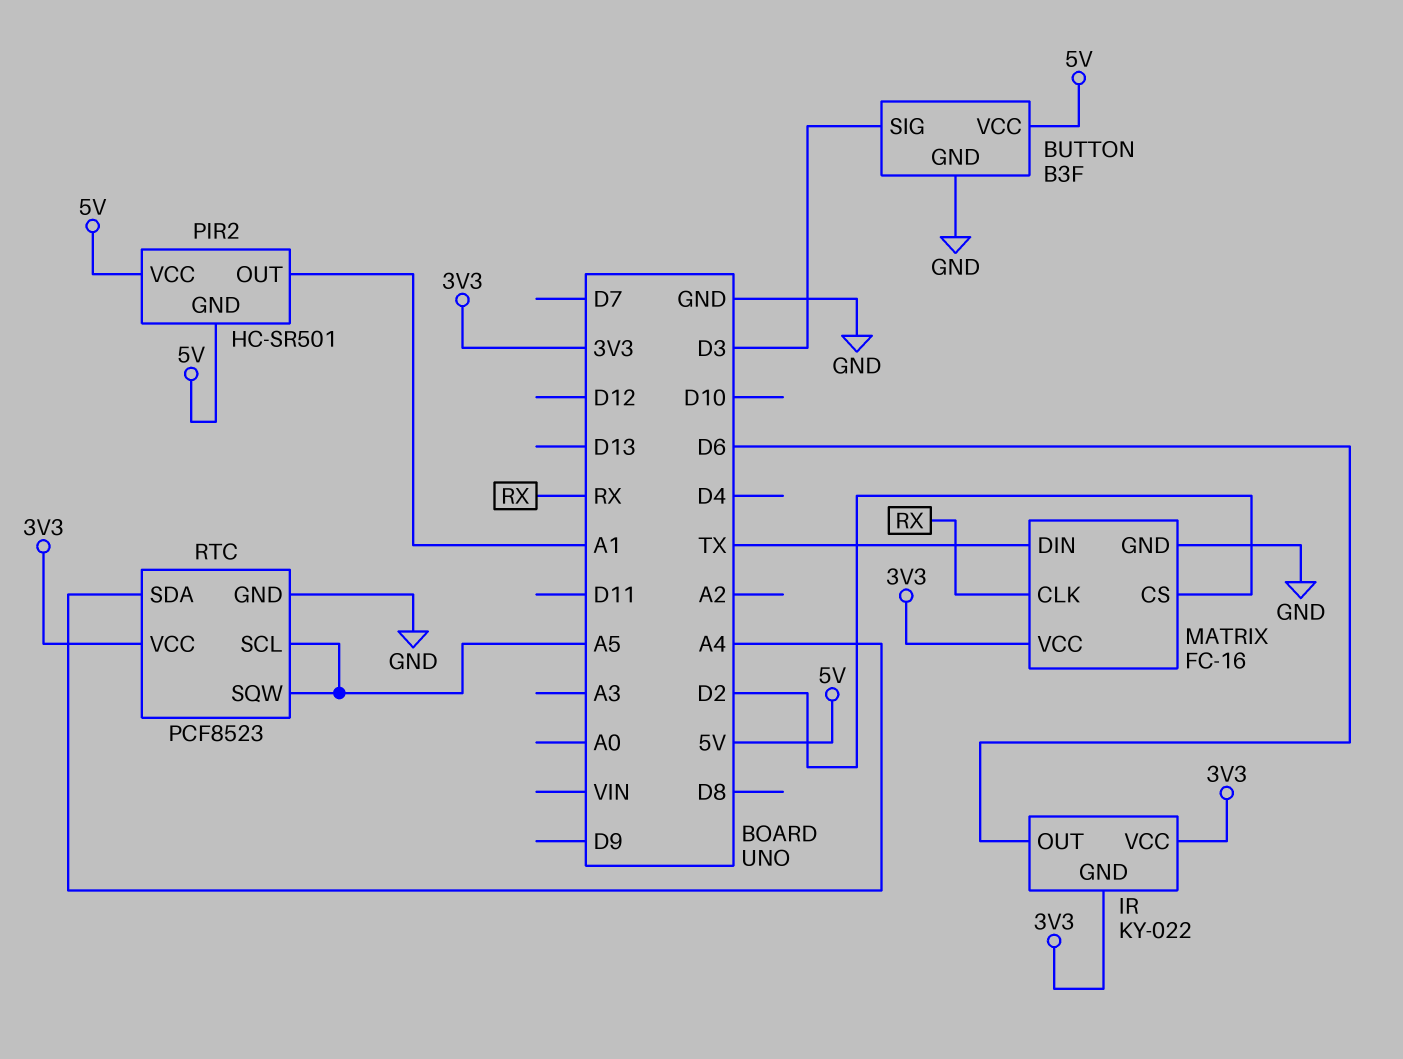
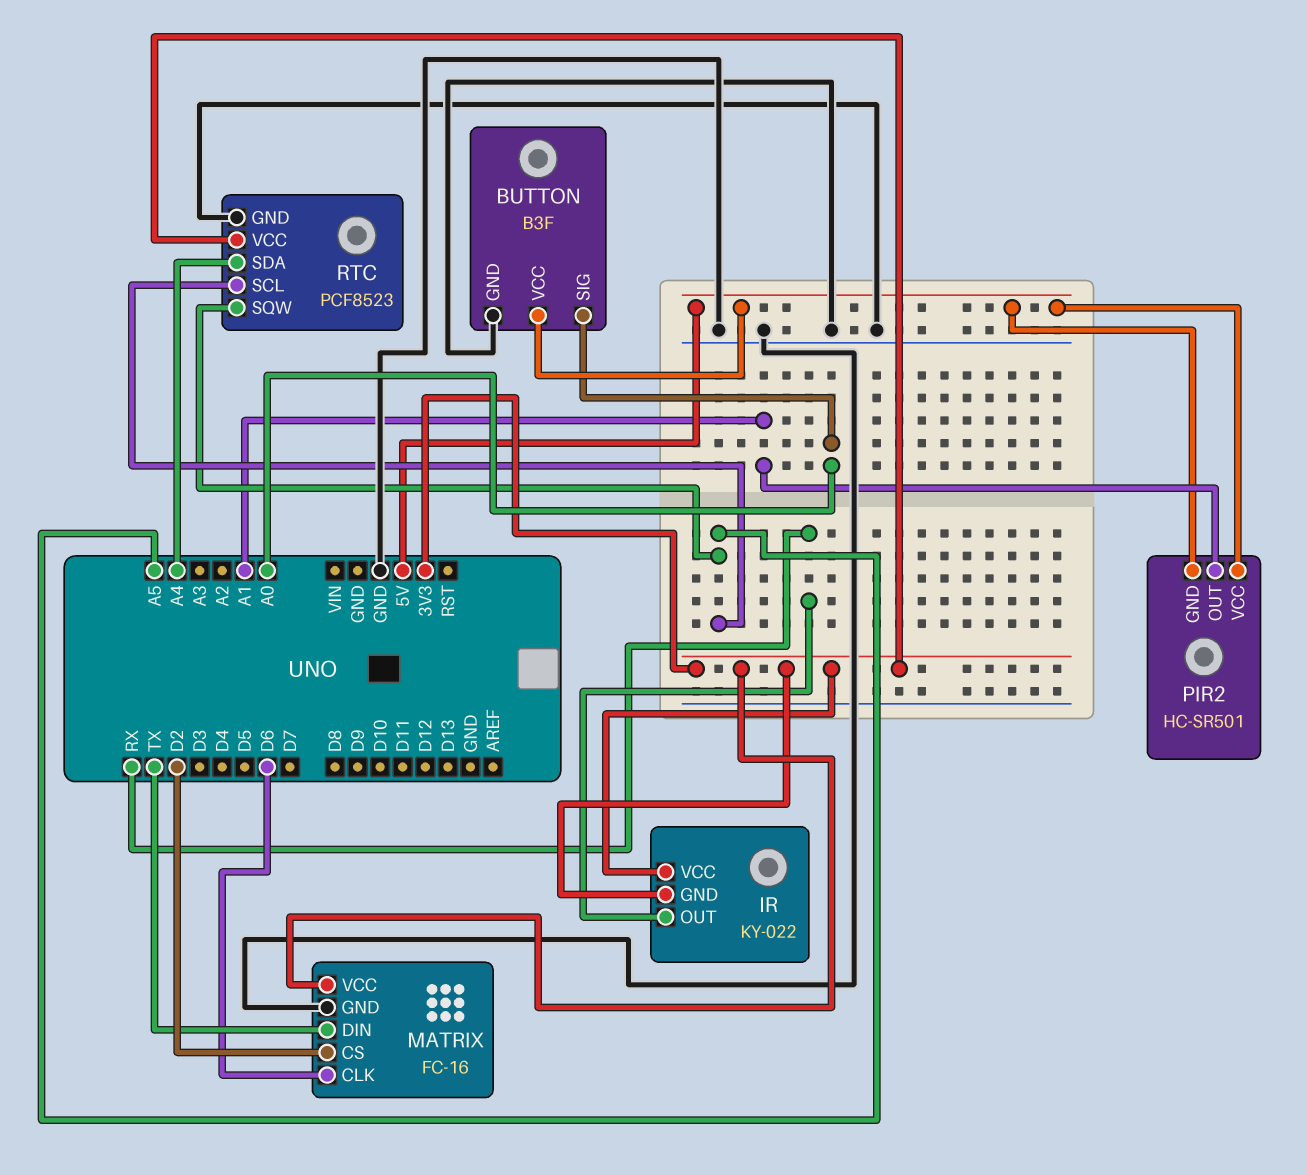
BUTTON pin SIG: D3 -> A0
IR pin OUT: D6 -> RX
MATRIX pin CLK: RX -> D6

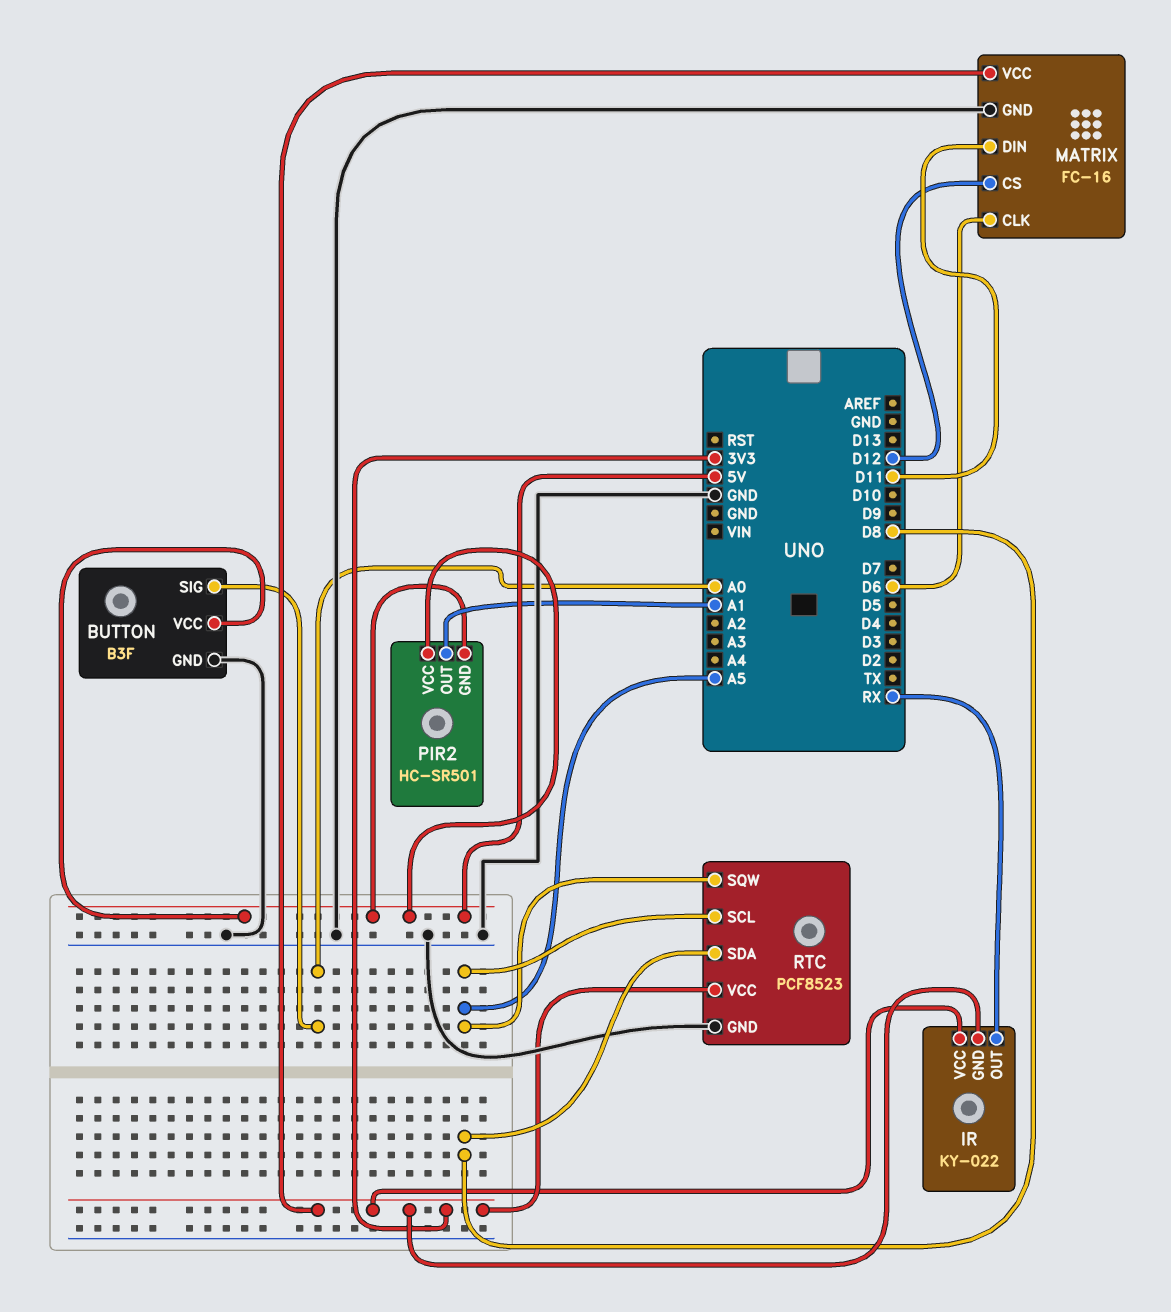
MATRIX pin CS: D2 -> D12
MATRIX pin DIN: TX -> D11
RTC pin SDA: A4 -> D8

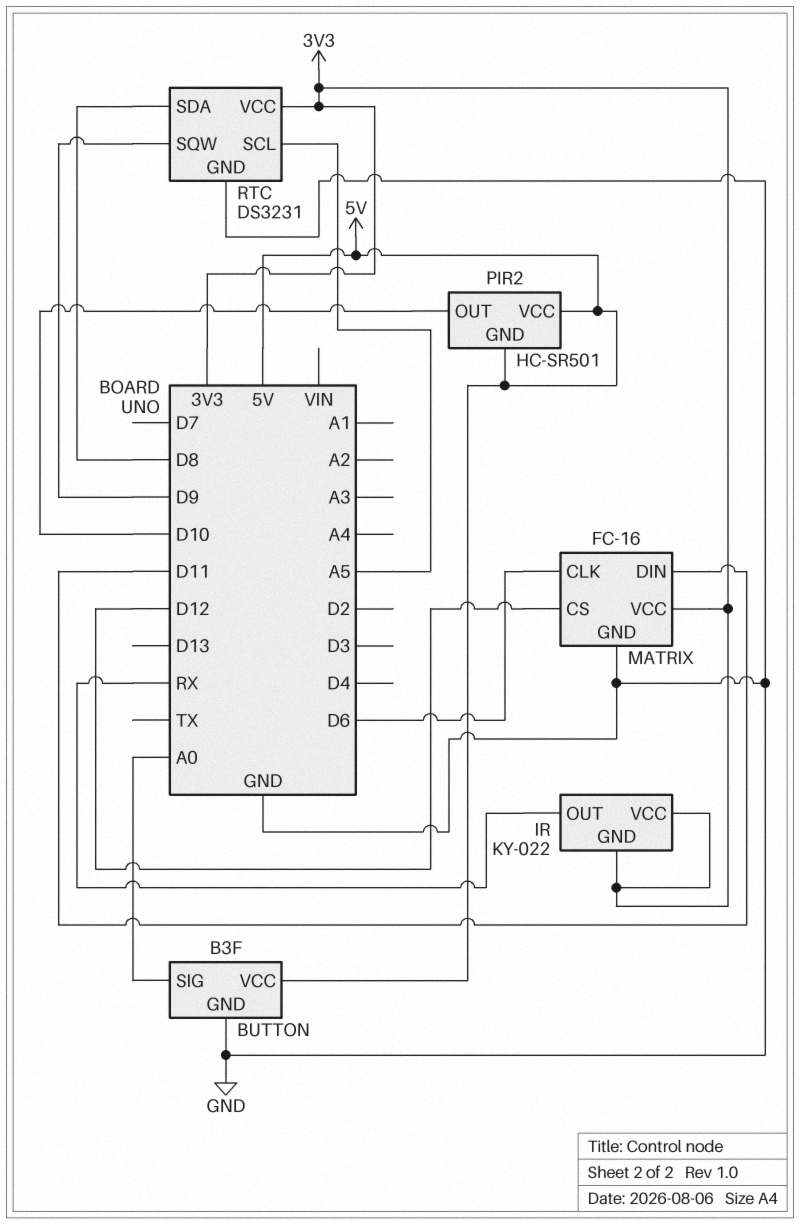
PIR2 pin OUT: A1 -> D10
RTC: PCF8523 -> DS3231
RTC pin SQW: A5 -> D9

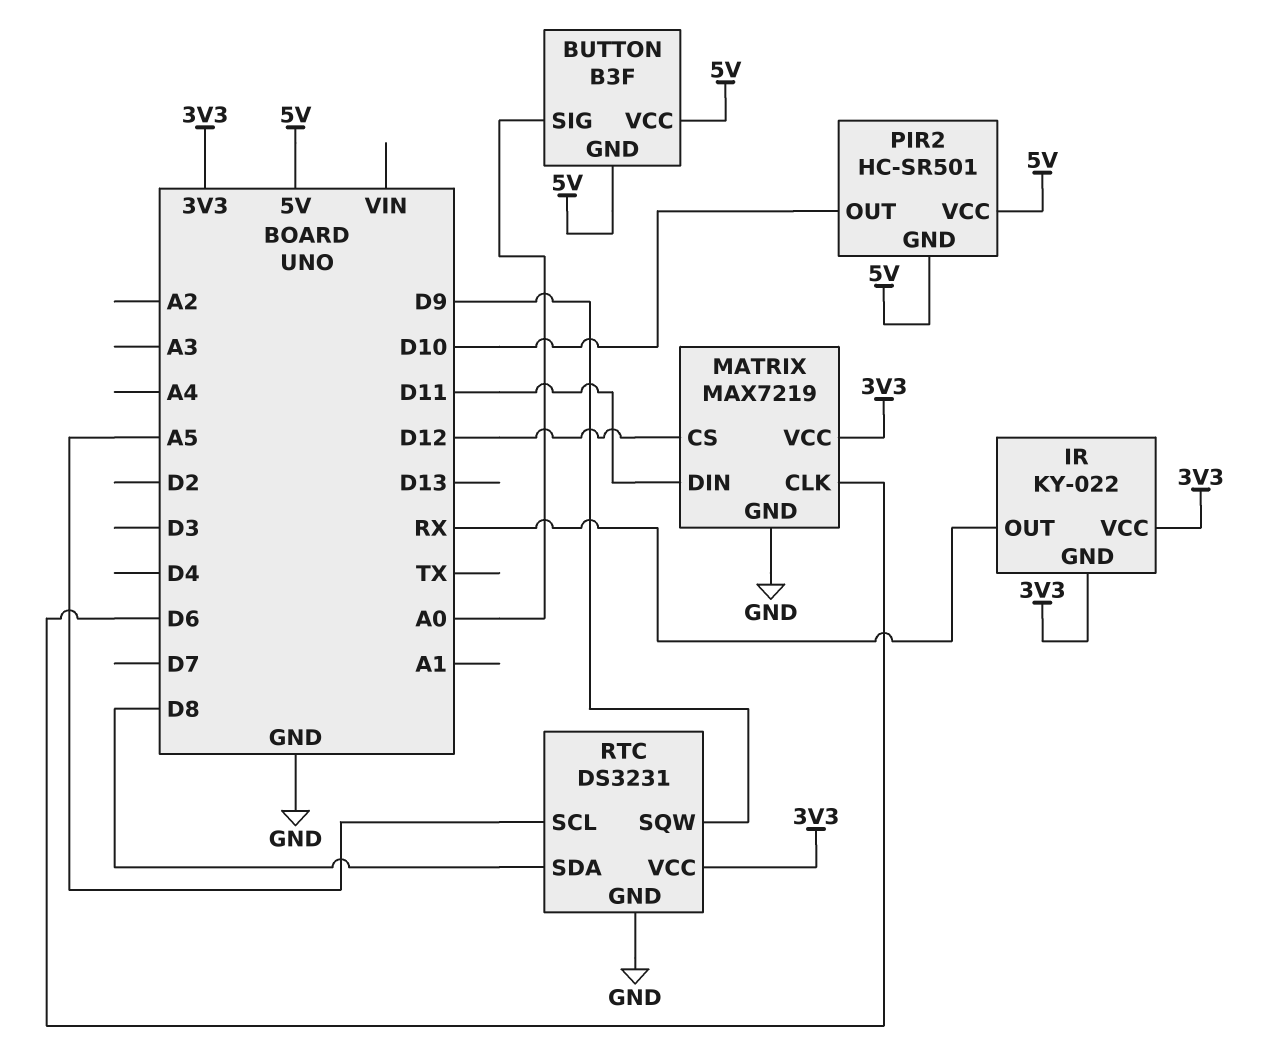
BUTTON pin GND: GND -> 5V
MATRIX: FC-16 -> MAX7219

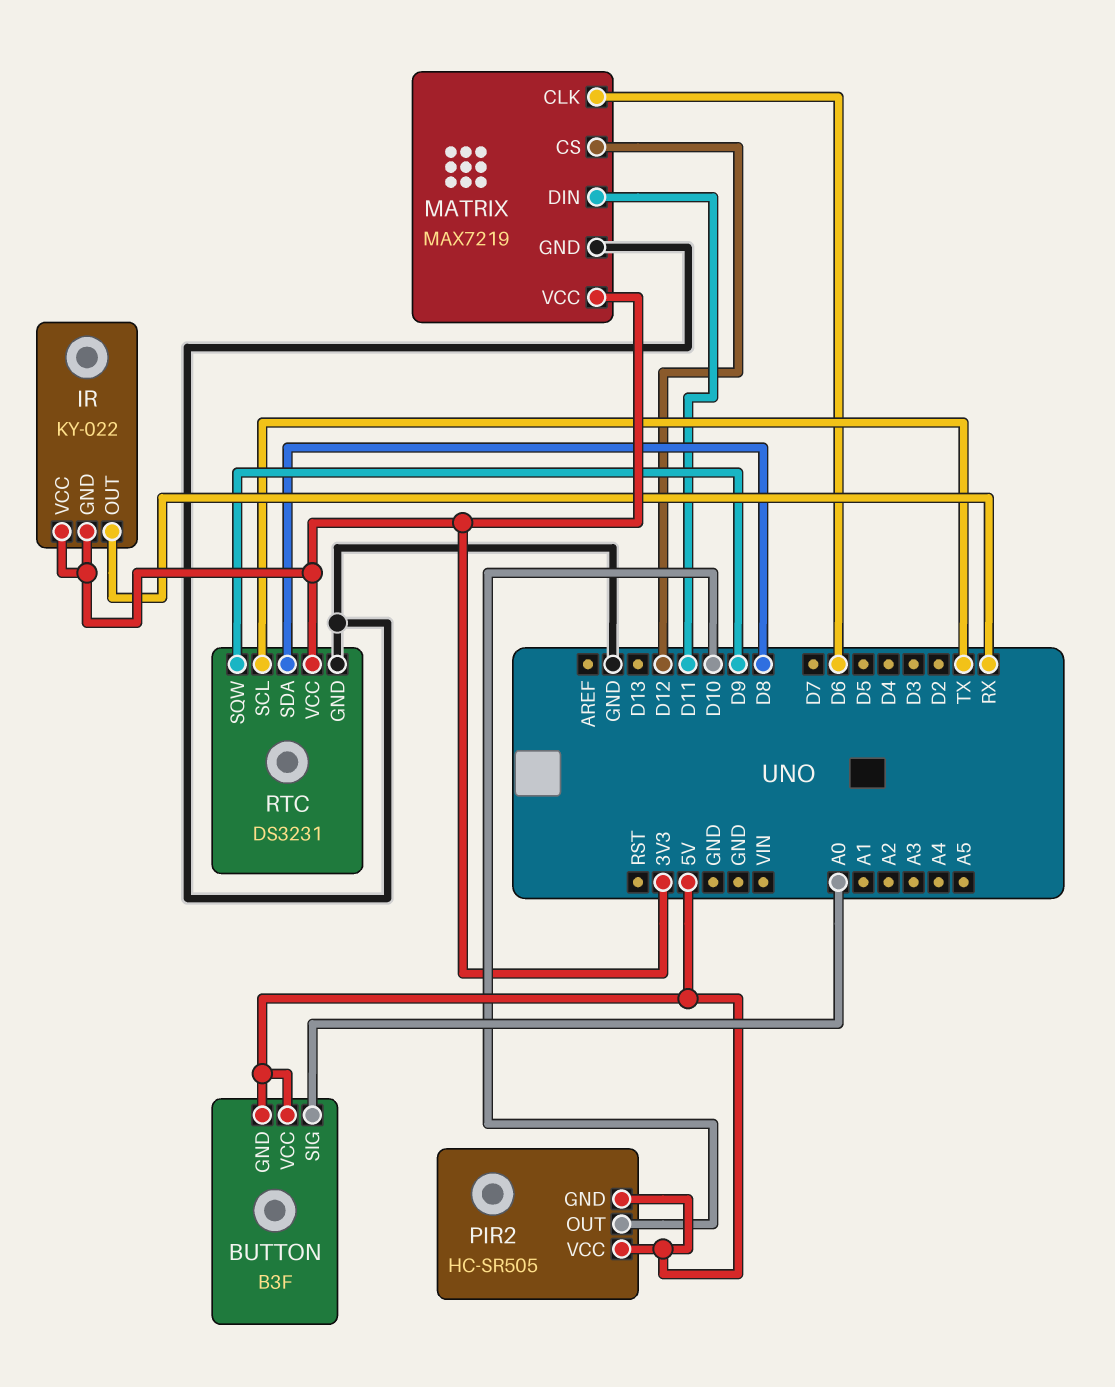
PIR2: HC-SR501 -> HC-SR505
RTC pin SCL: A5 -> TX

